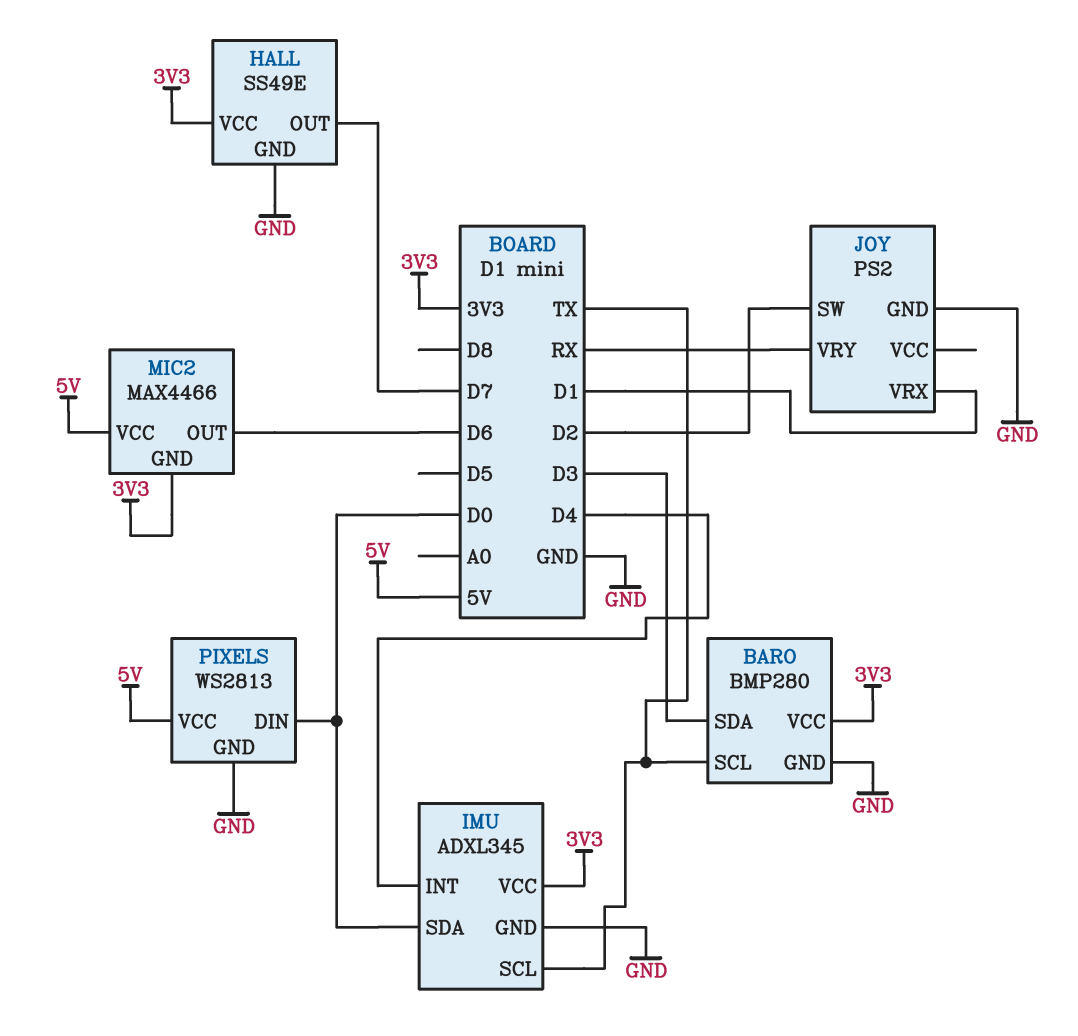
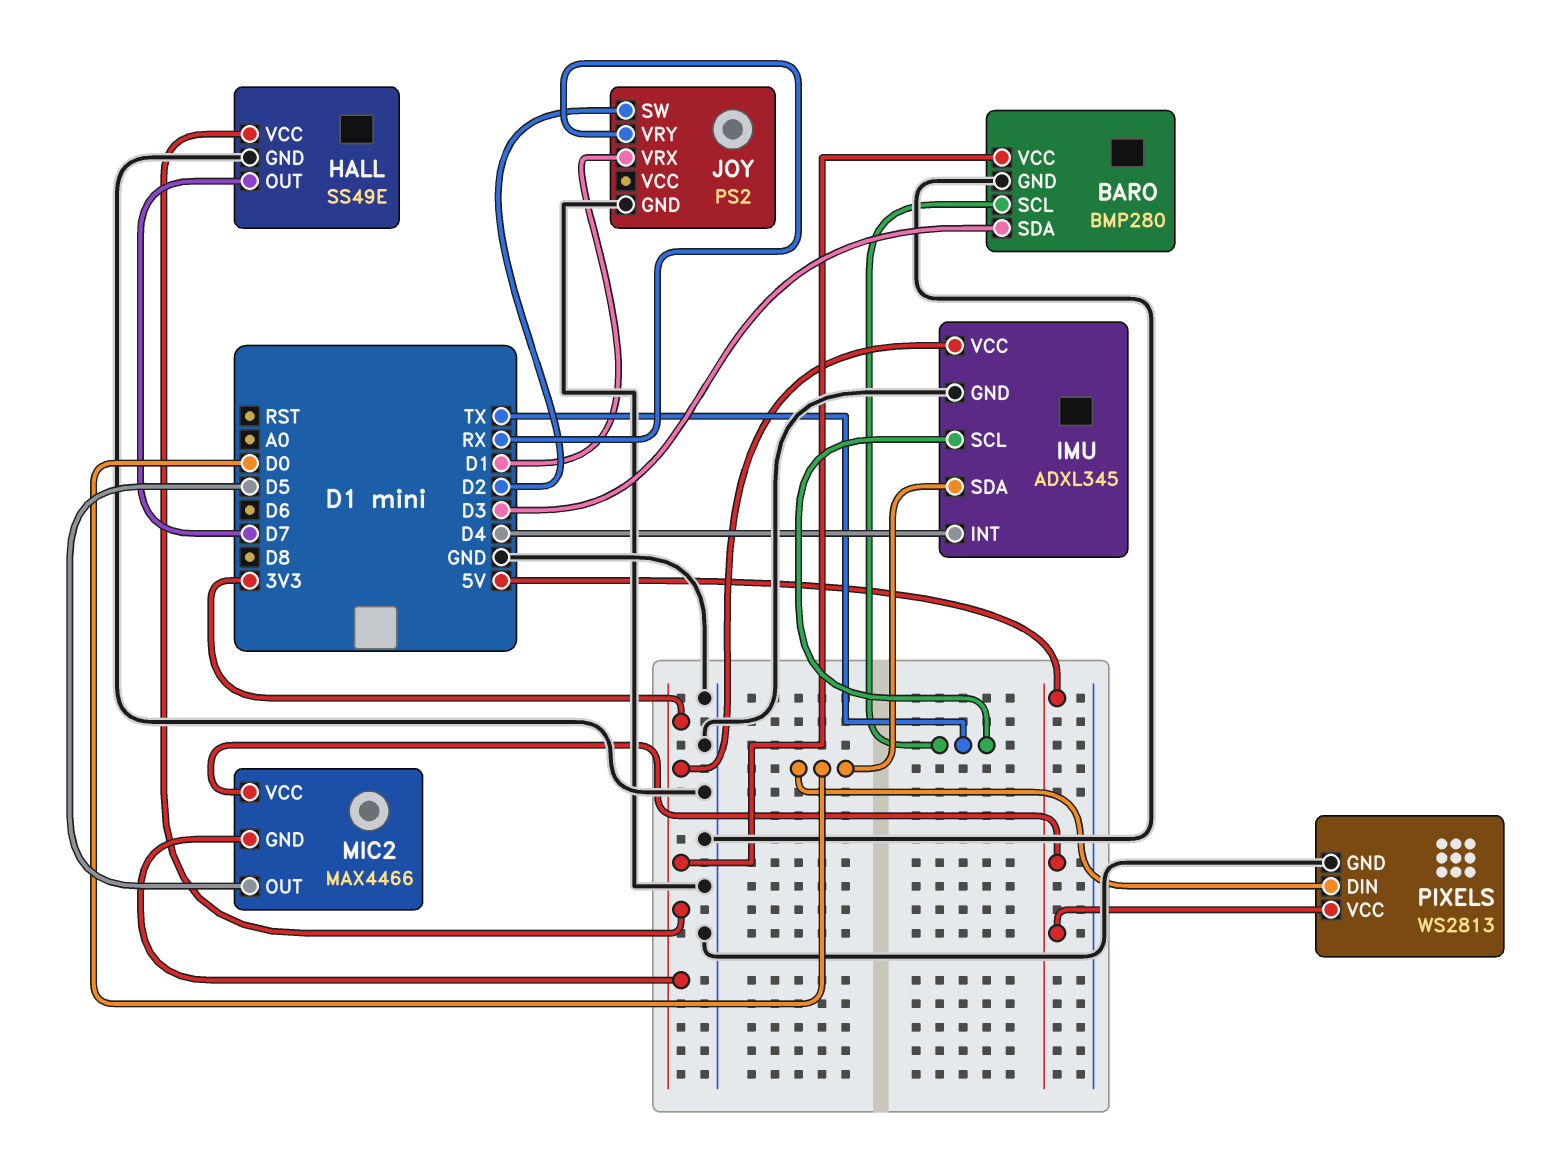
MIC2 pin OUT: D6 -> D5

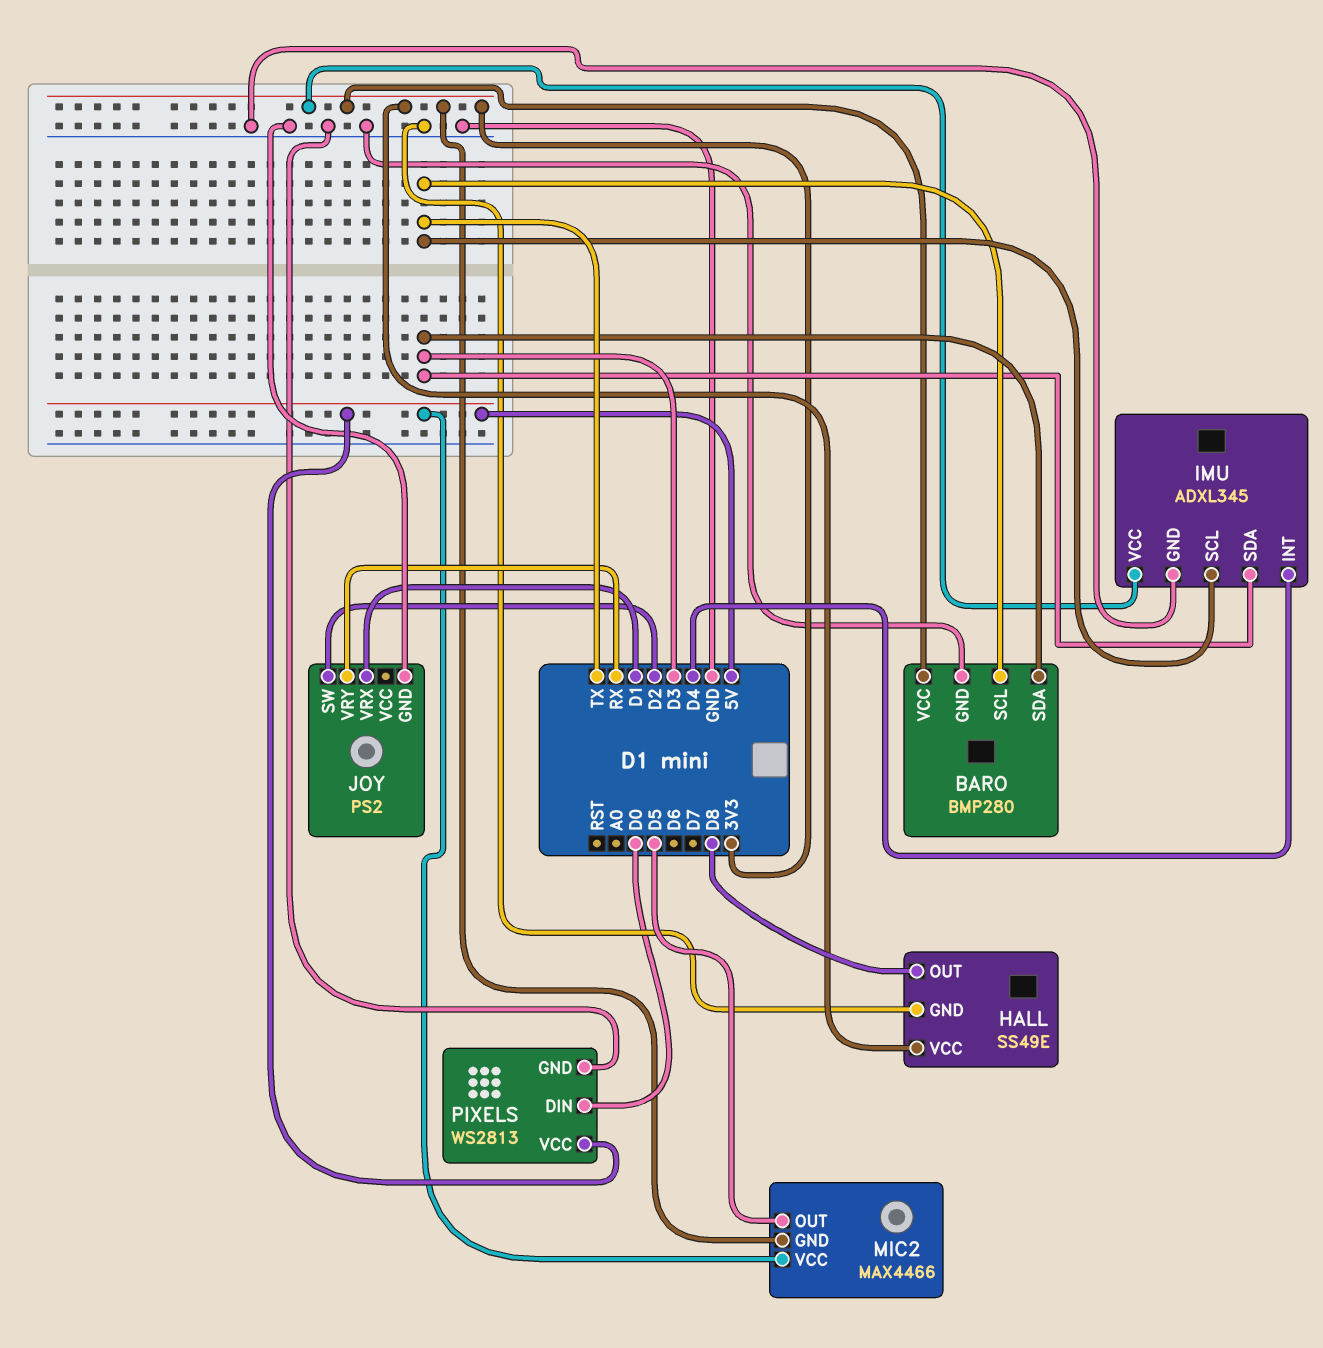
HALL pin OUT: D7 -> D8
IMU pin SDA: D0 -> D3

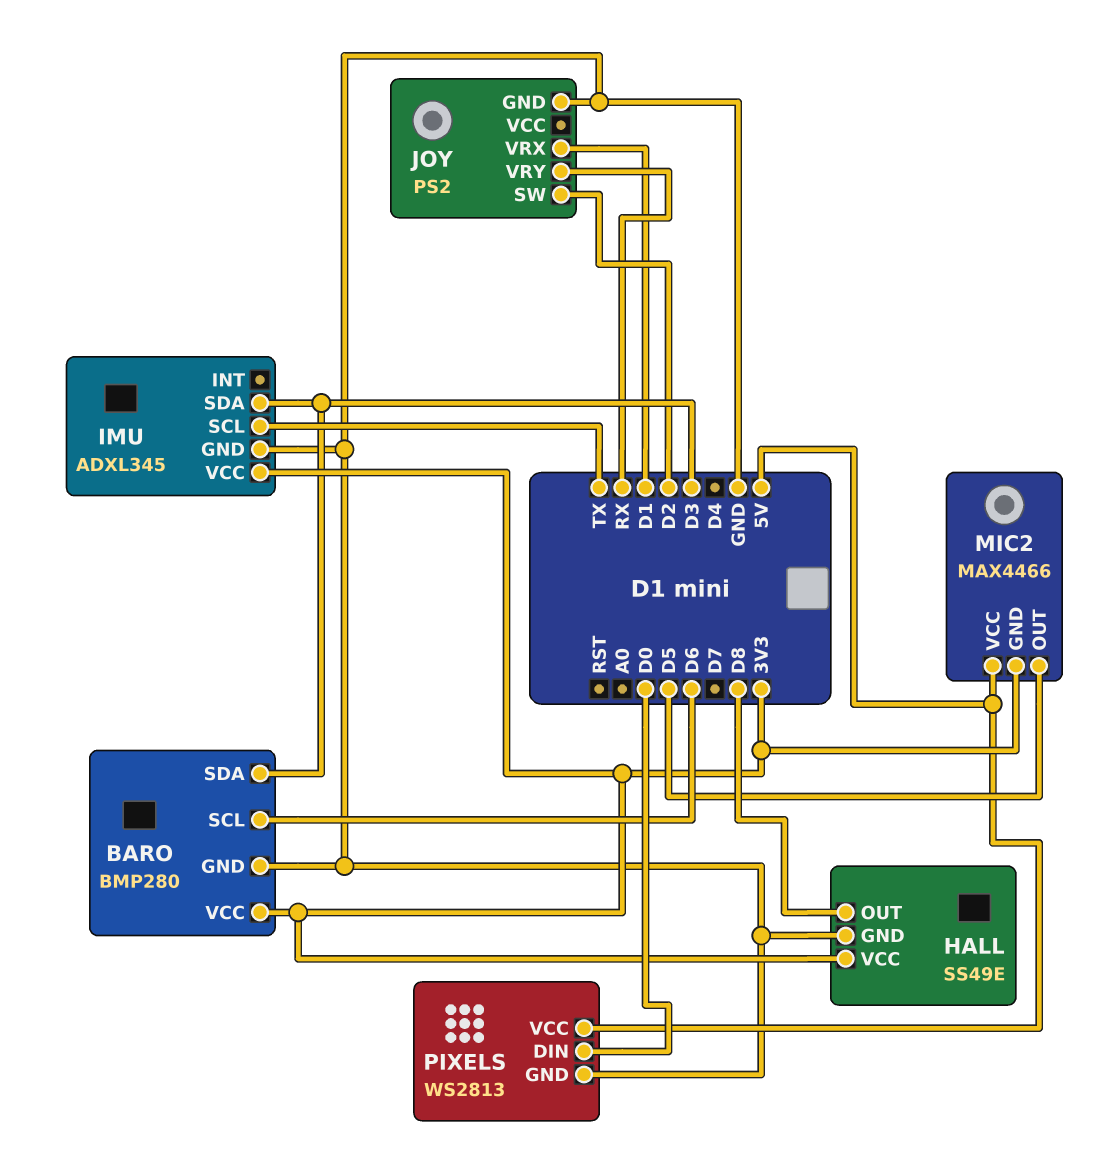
BARO pin SCL: TX -> D6
IMU pin INT: D4 -> none

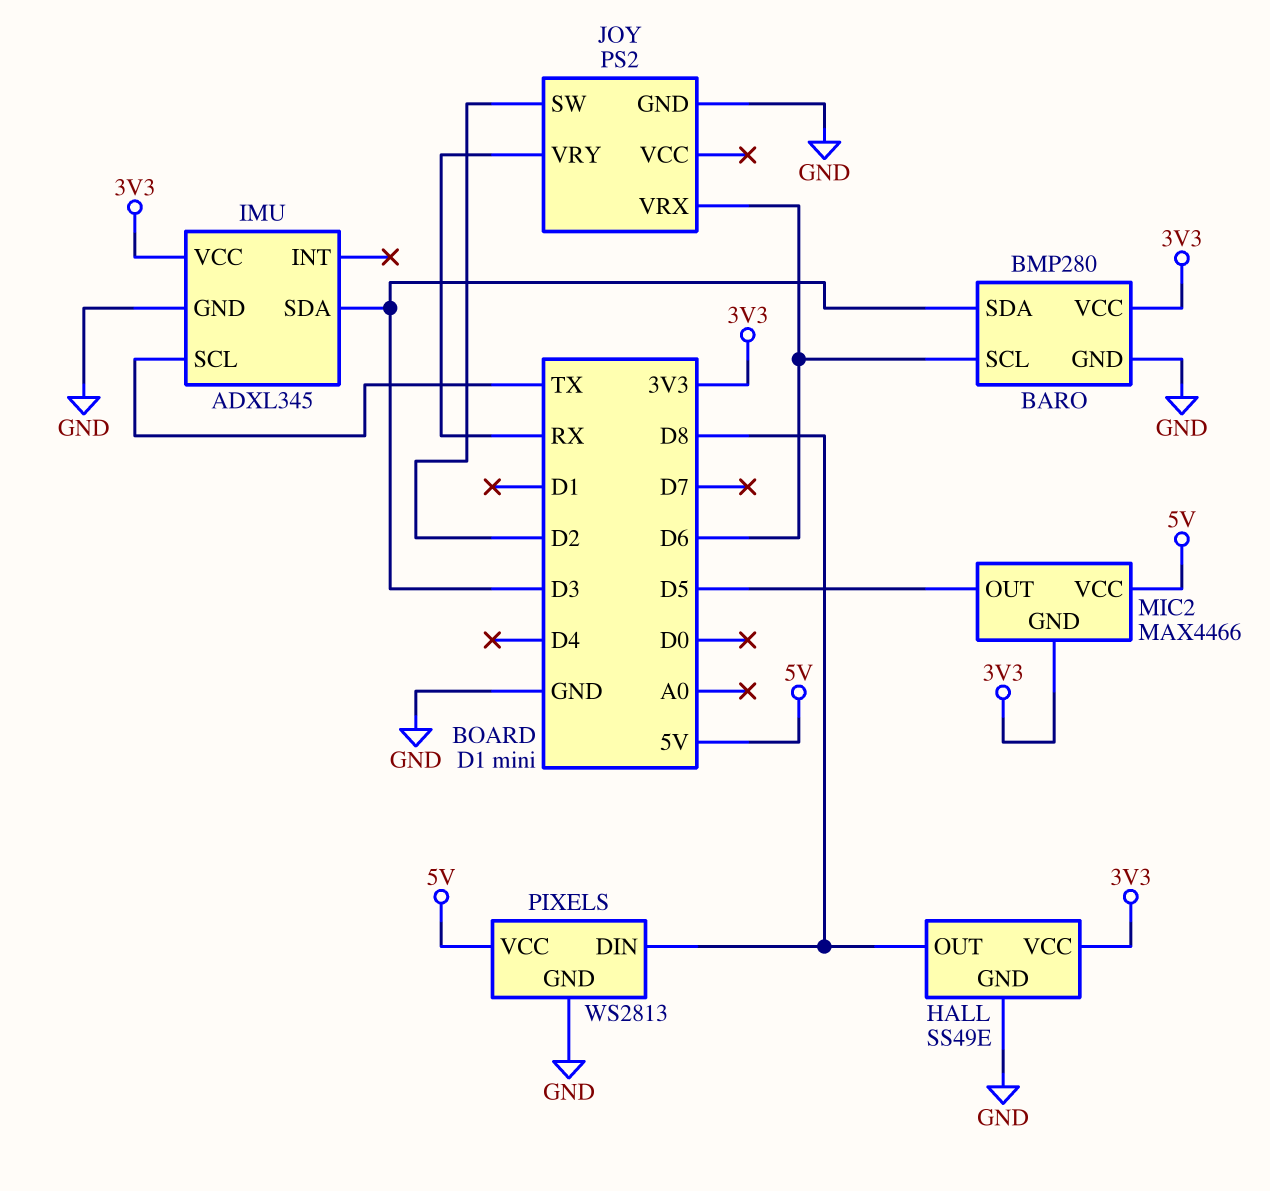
JOY pin VRX: D1 -> D6
PIXELS pin DIN: D0 -> D8

